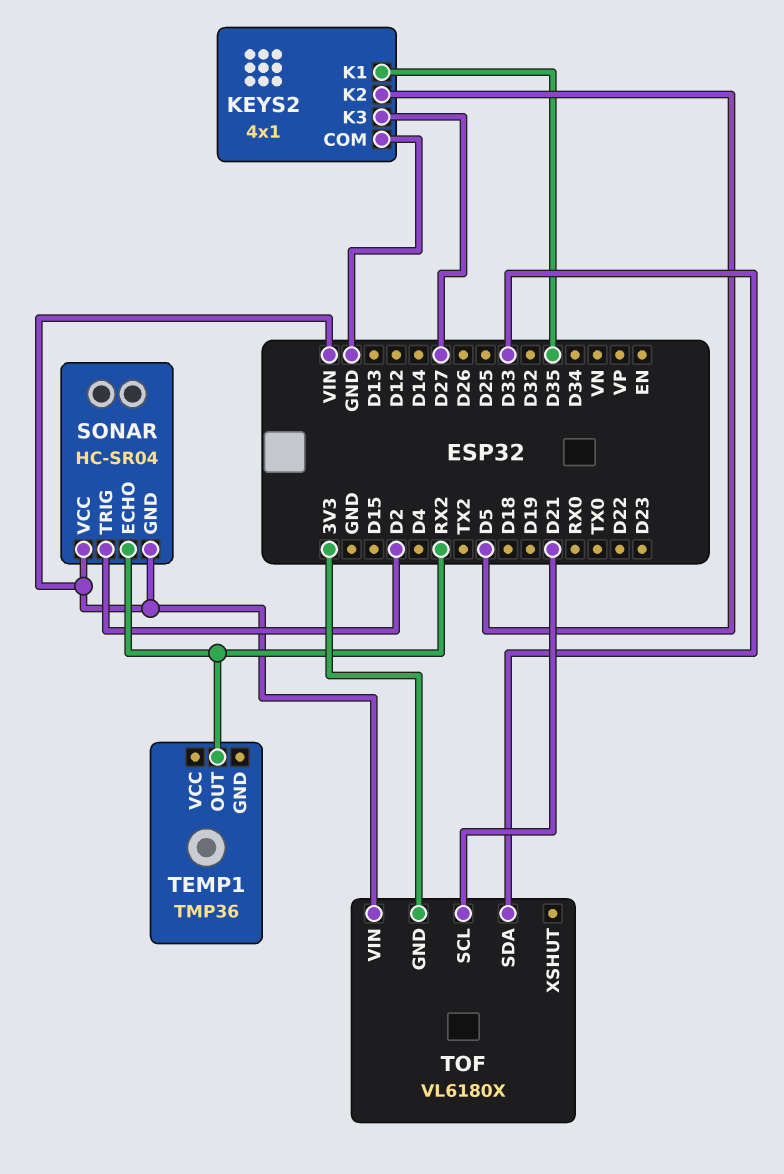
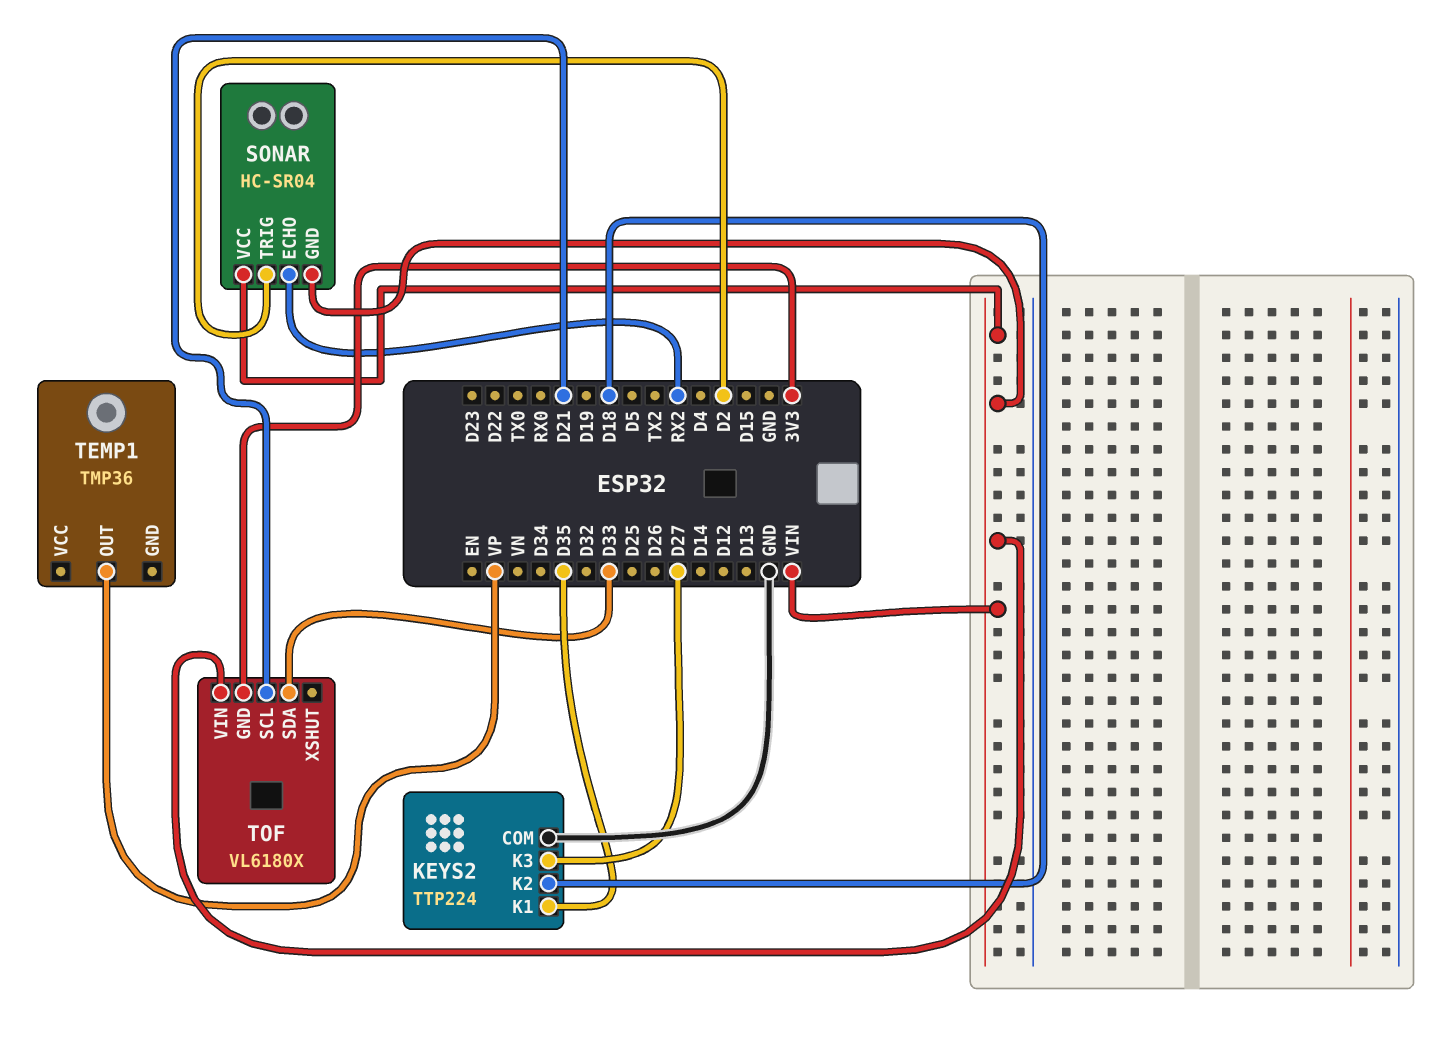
KEYS2: 4x1 -> TTP224
KEYS2 pin K2: D5 -> D18
TEMP1 pin OUT: RX2 -> VP

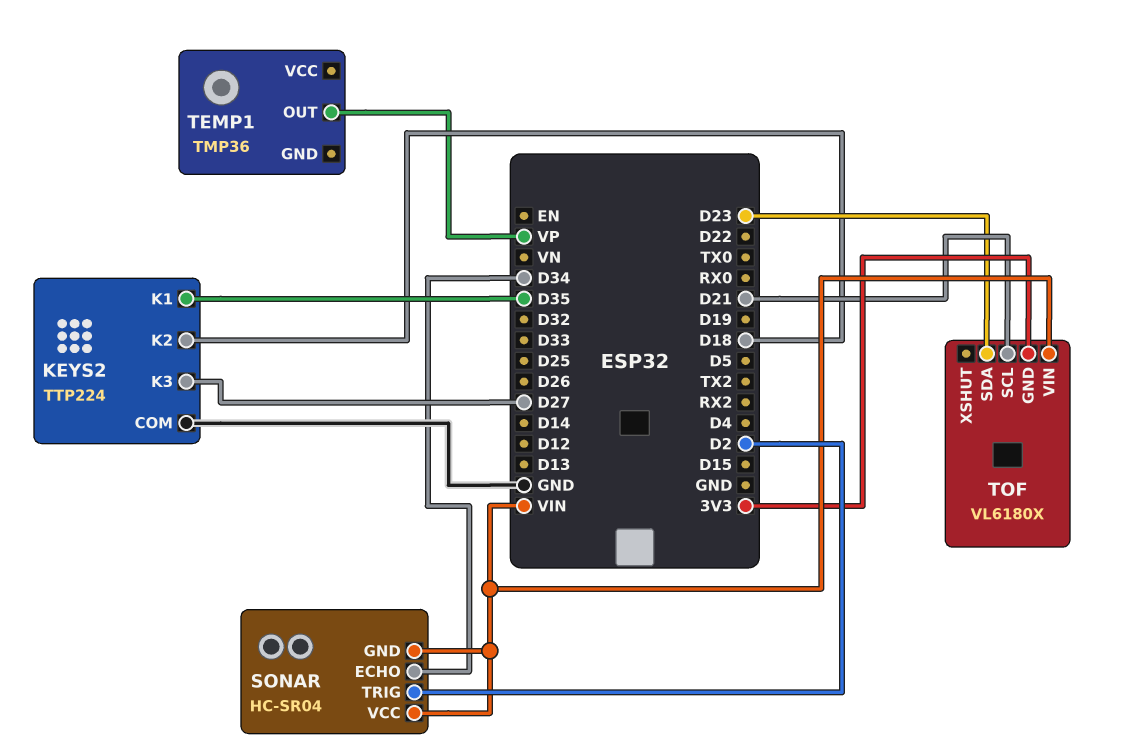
SONAR pin ECHO: RX2 -> D34
TOF pin SDA: D33 -> D23

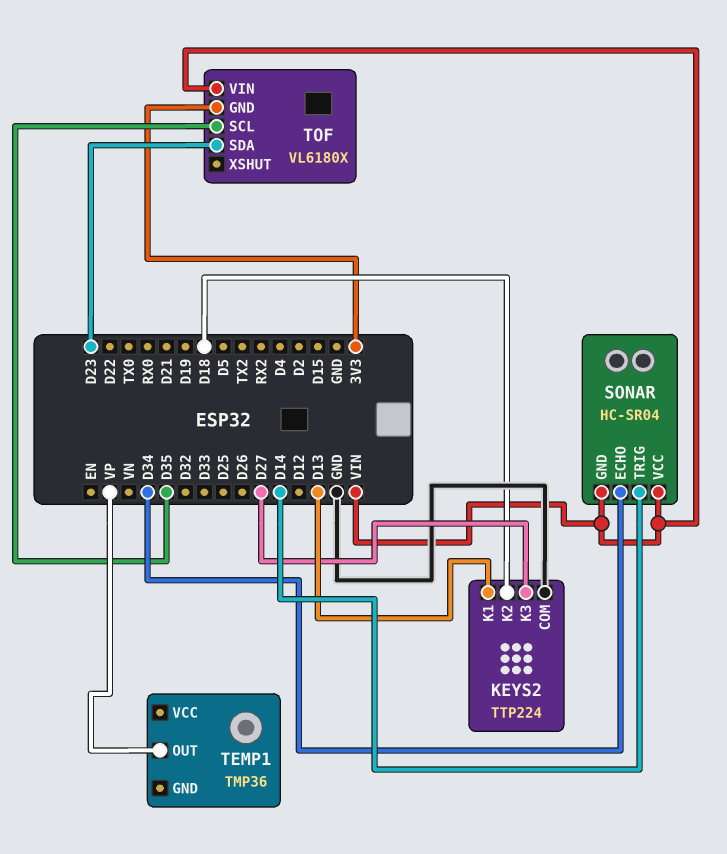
KEYS2 pin K1: D35 -> D13
SONAR pin TRIG: D2 -> D14
TOF pin SCL: D21 -> D35

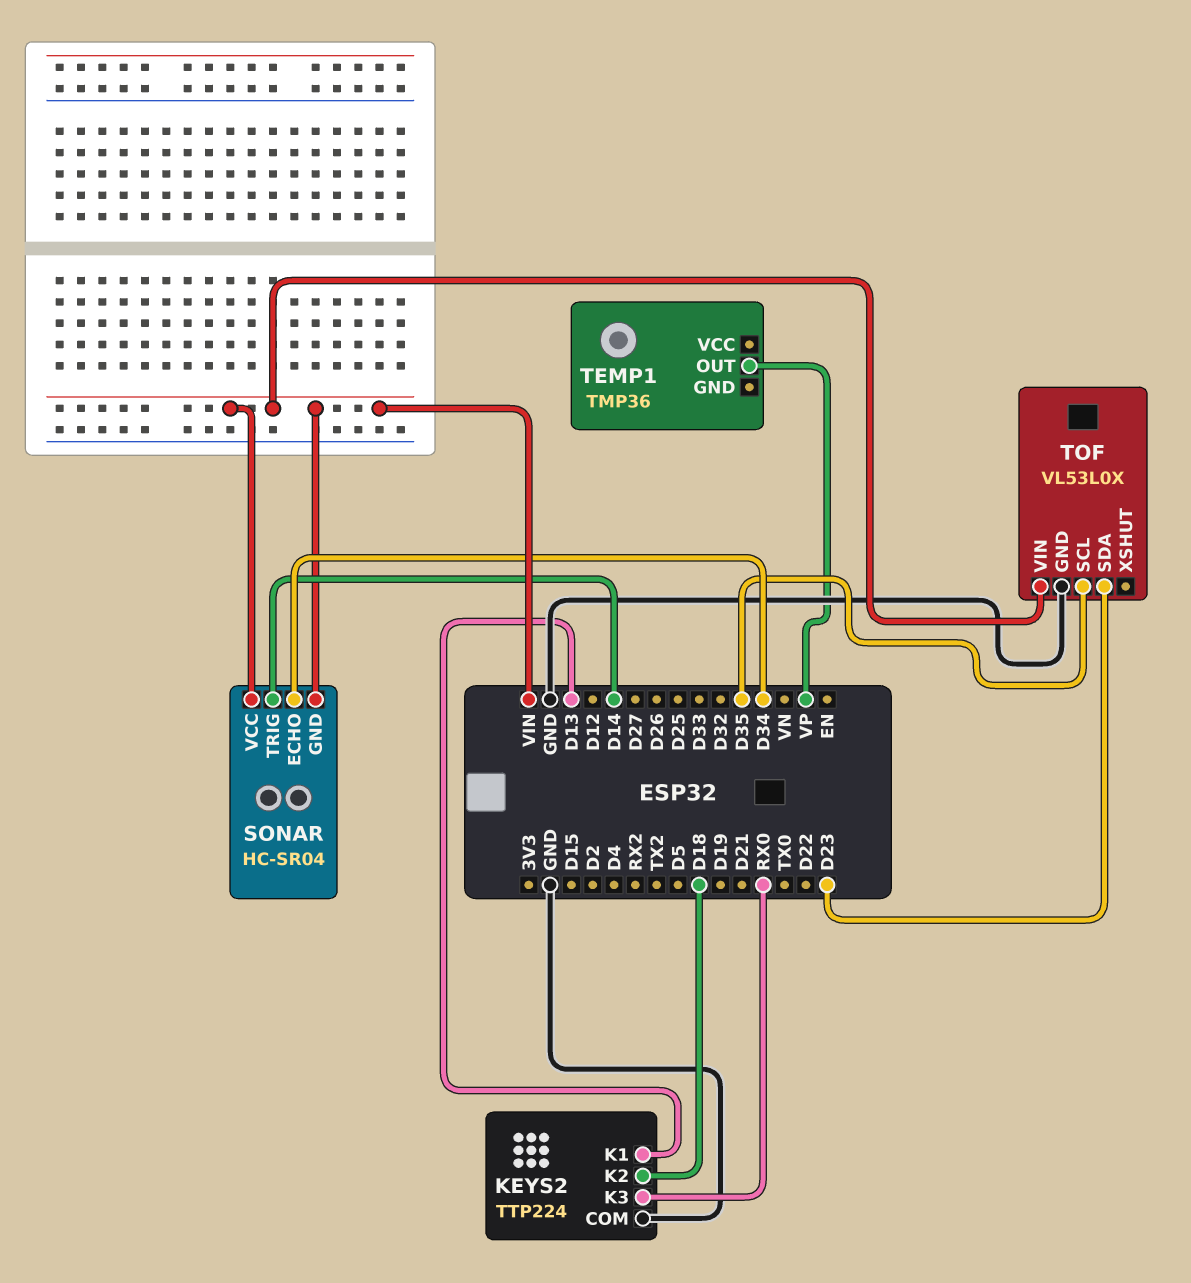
KEYS2 pin K3: D27 -> RX0
TOF: VL6180X -> VL53L0X
TOF pin GND: 3V3 -> GND

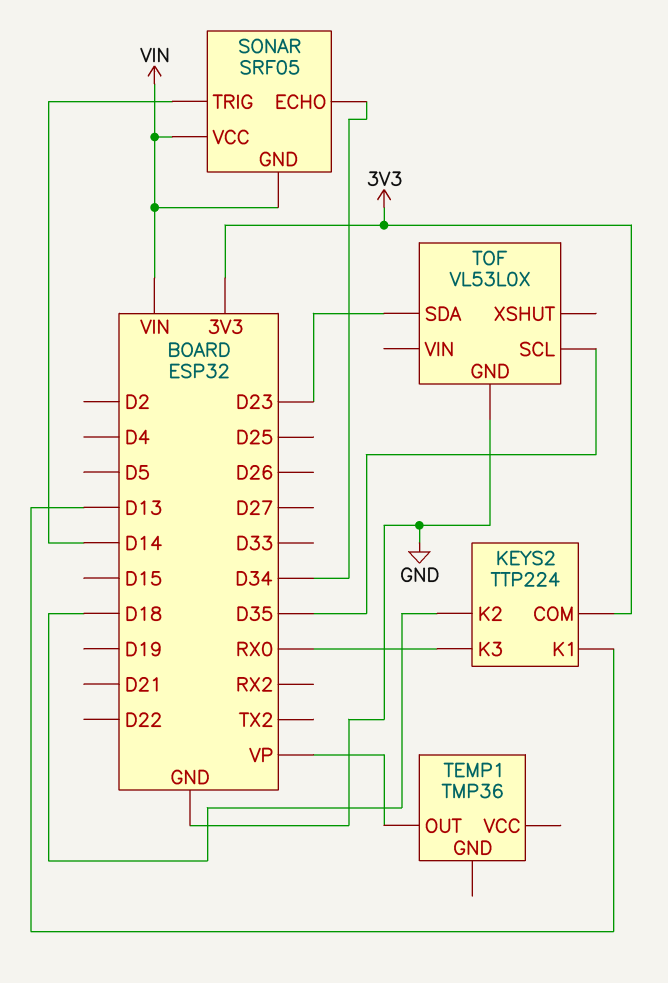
KEYS2 pin COM: GND -> 3V3
SONAR: HC-SR04 -> SRF05
TOF pin VIN: VIN -> none

